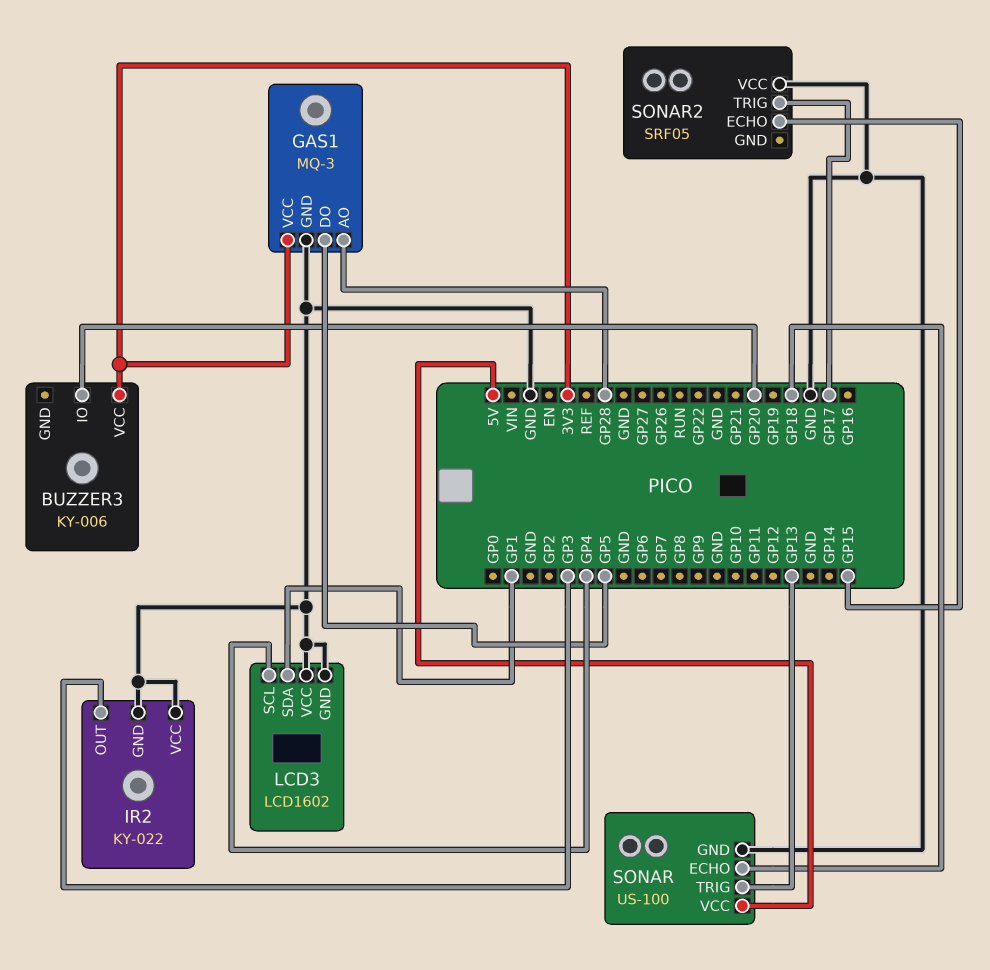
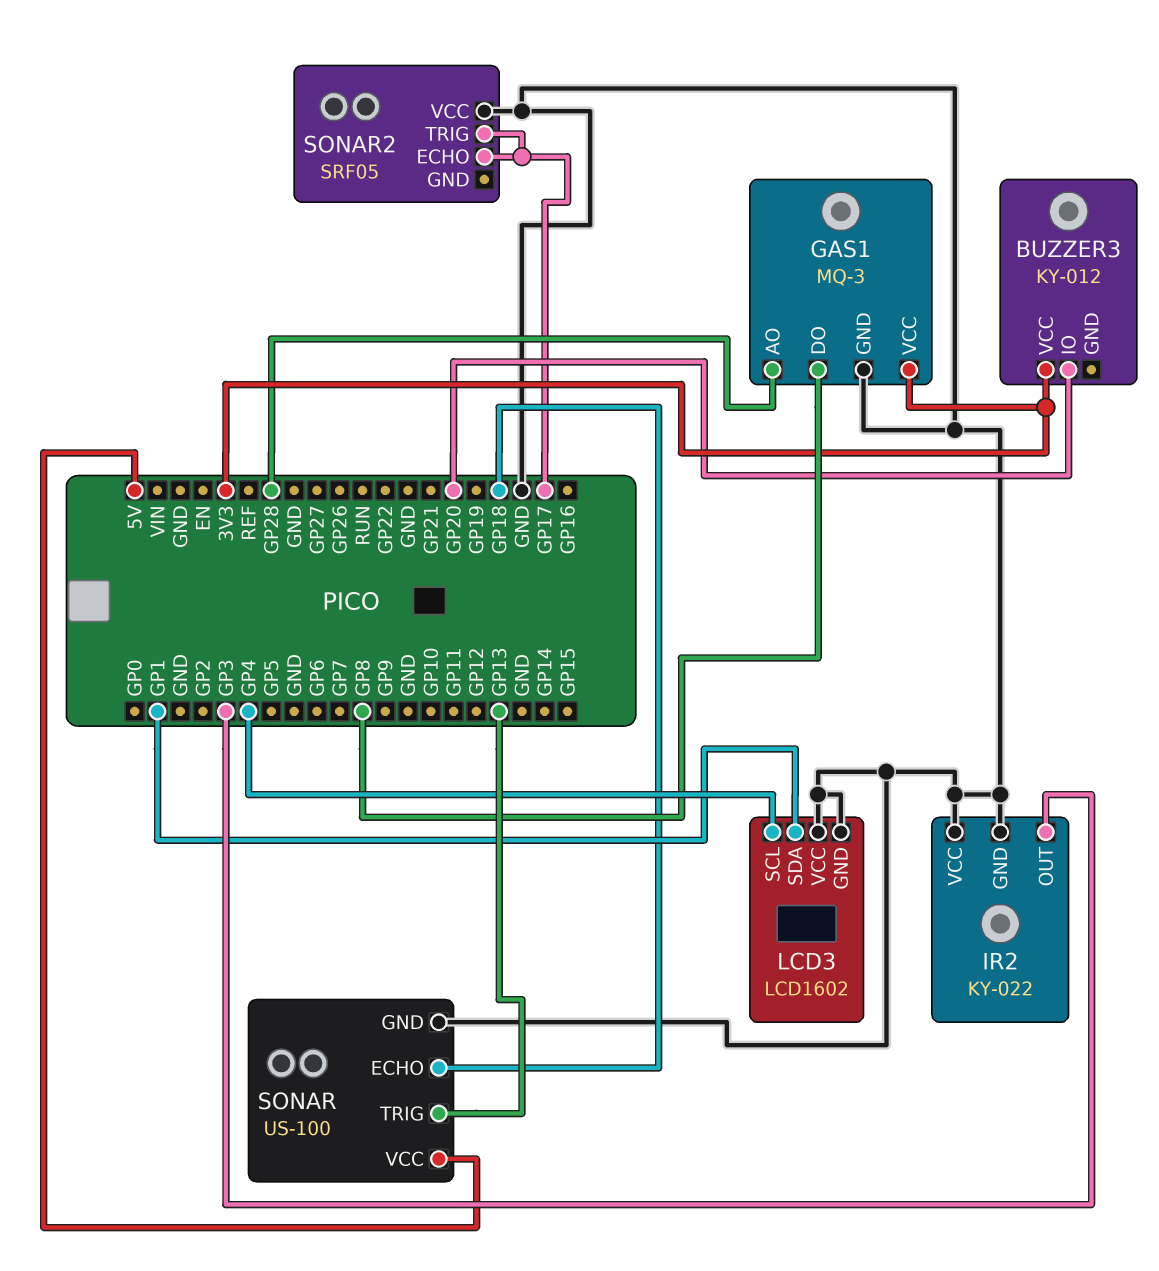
BUZZER3: KY-006 -> KY-012
GAS1 pin DO: GP5 -> GP8
SONAR2 pin ECHO: GP15 -> GP17

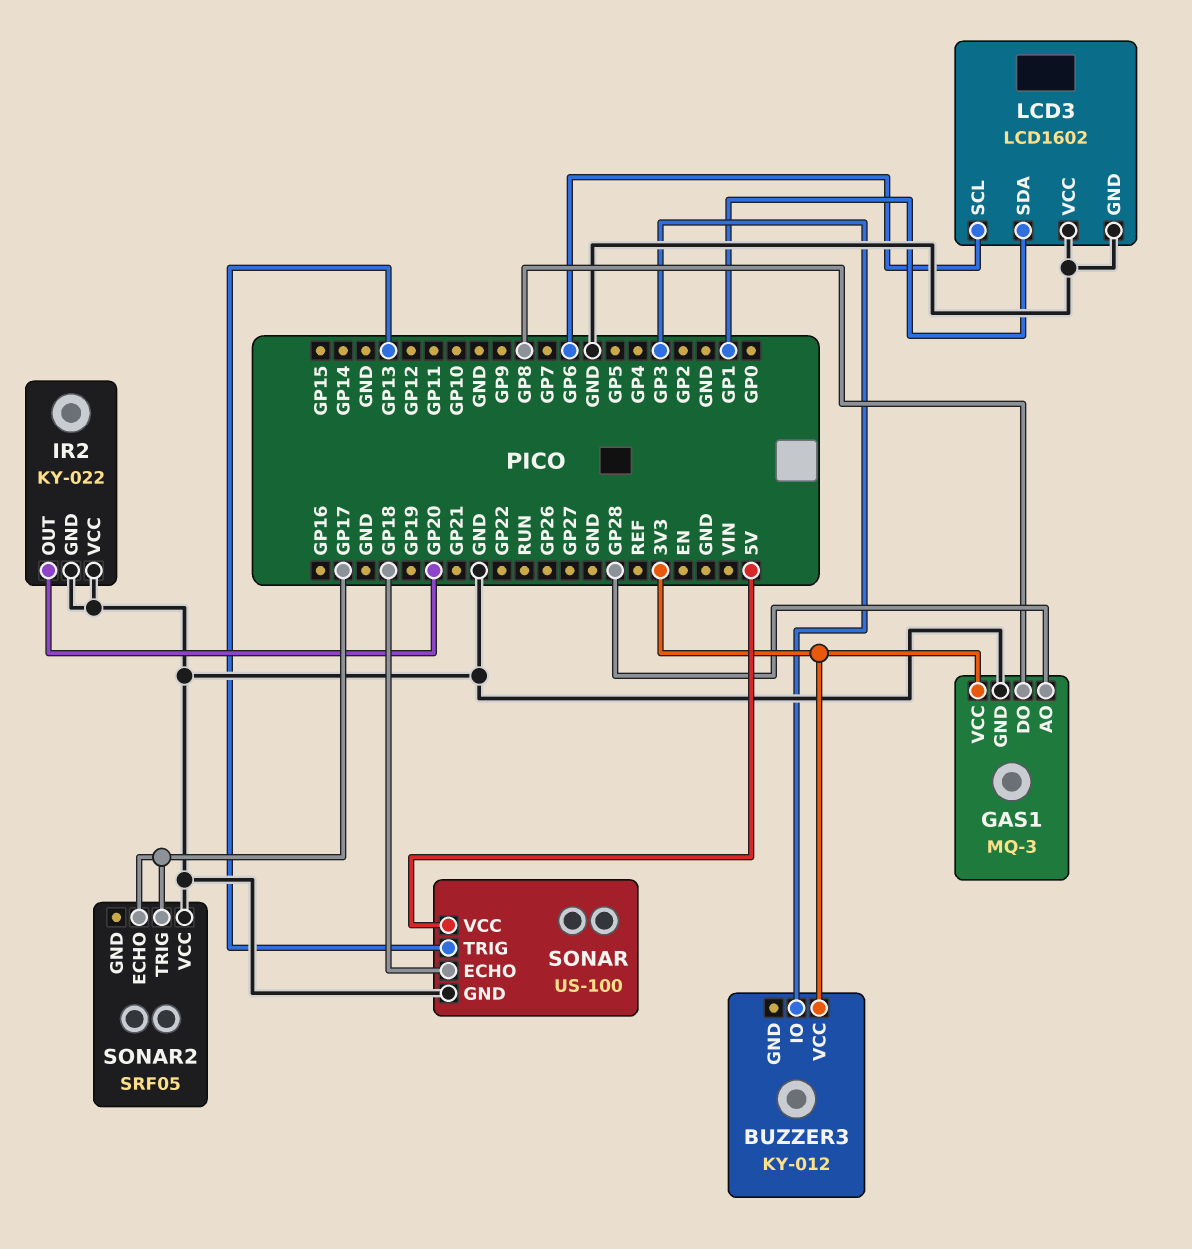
BUZZER3 pin IO: GP20 -> GP3
IR2 pin OUT: GP3 -> GP20
LCD3 pin SCL: GP4 -> GP6

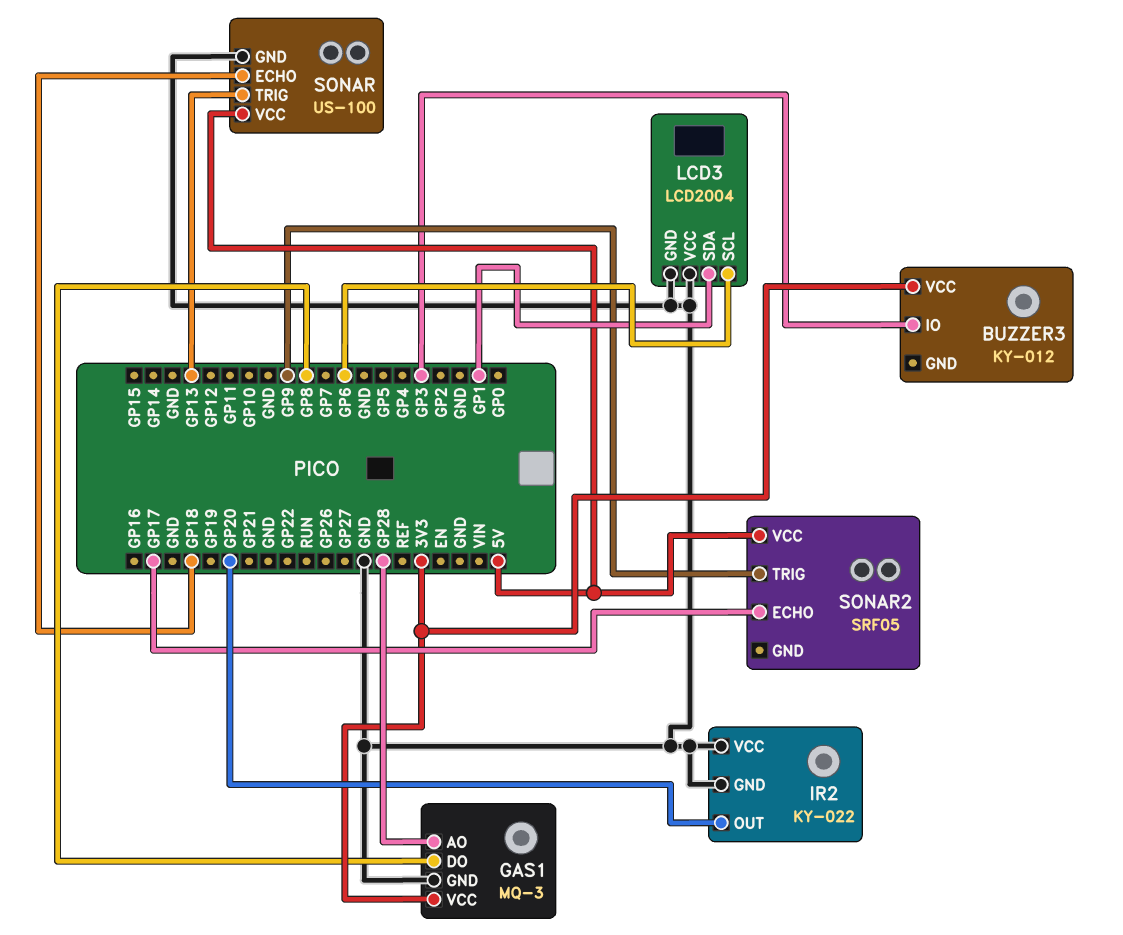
LCD3: LCD1602 -> LCD2004
SONAR2 pin TRIG: GP17 -> GP9
SONAR2 pin VCC: GND -> 5V

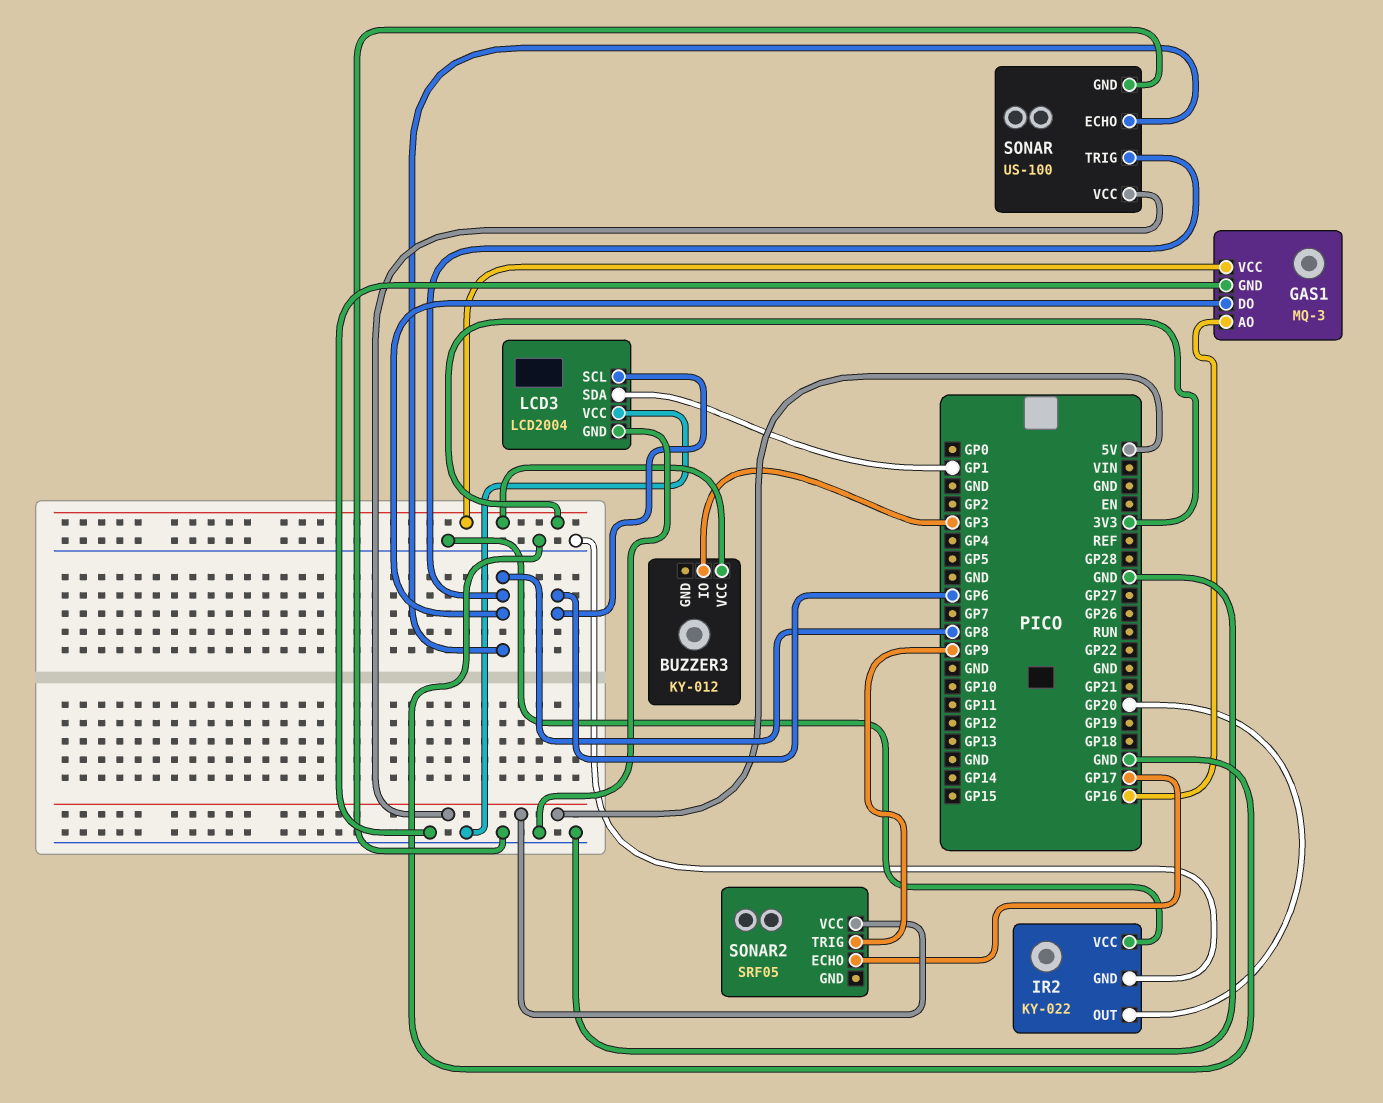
GAS1 pin AO: GP28 -> GP16
SONAR pin ECHO: GP18 -> GP8
SONAR pin TRIG: GP13 -> GP8

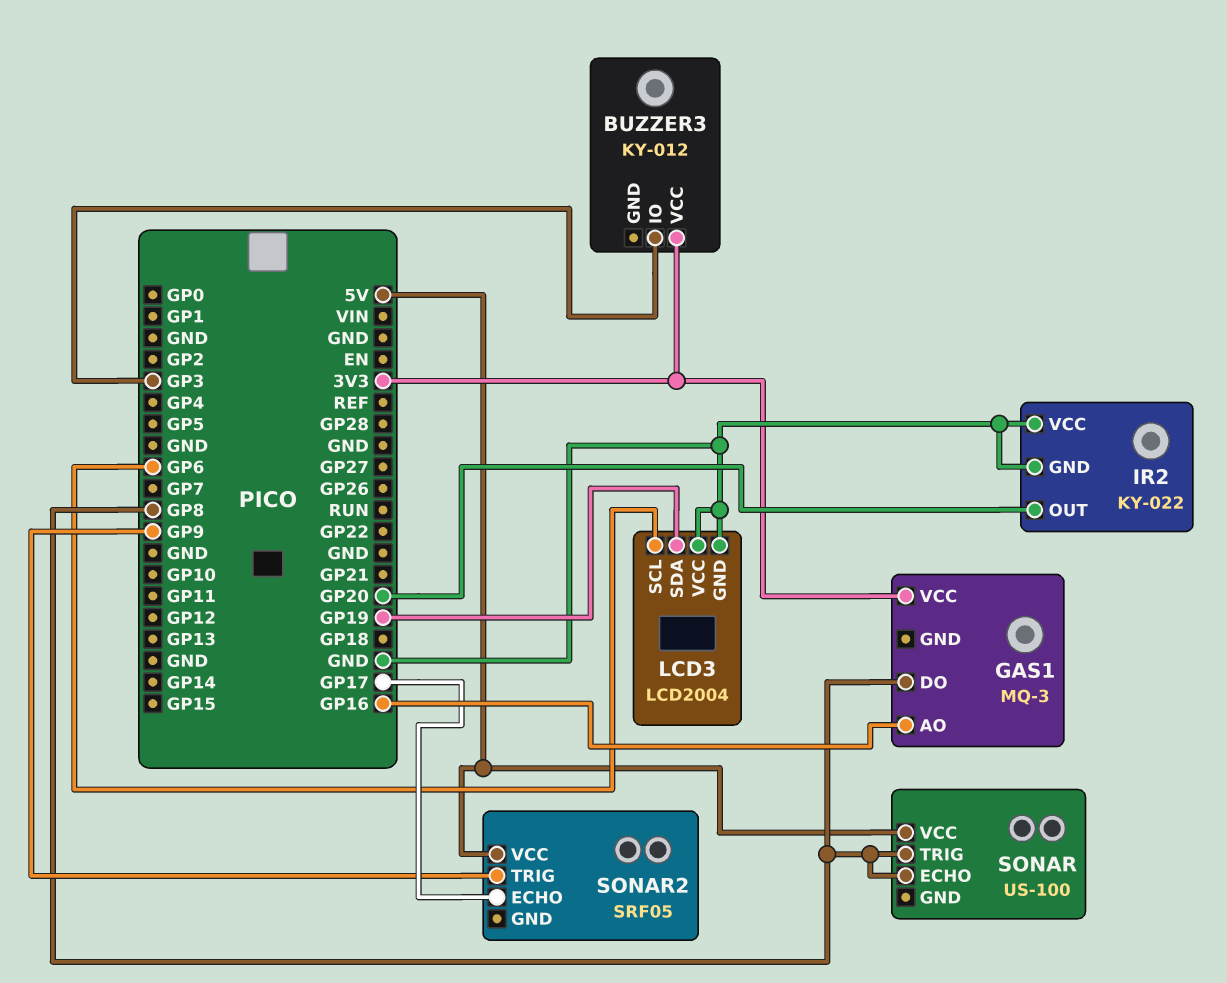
GAS1 pin GND: GND -> none
LCD3 pin SDA: GP1 -> GP19
SONAR pin GND: GND -> none

